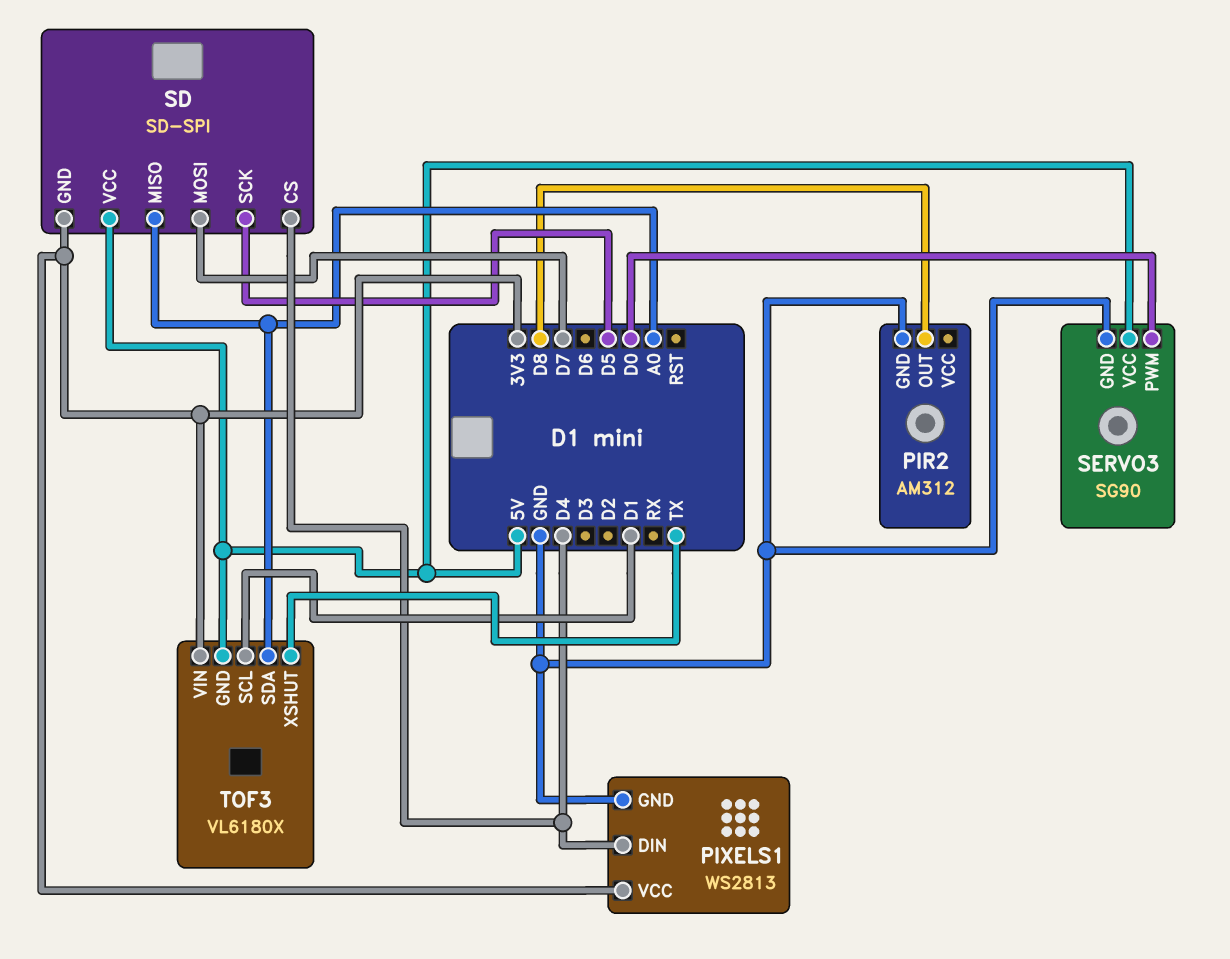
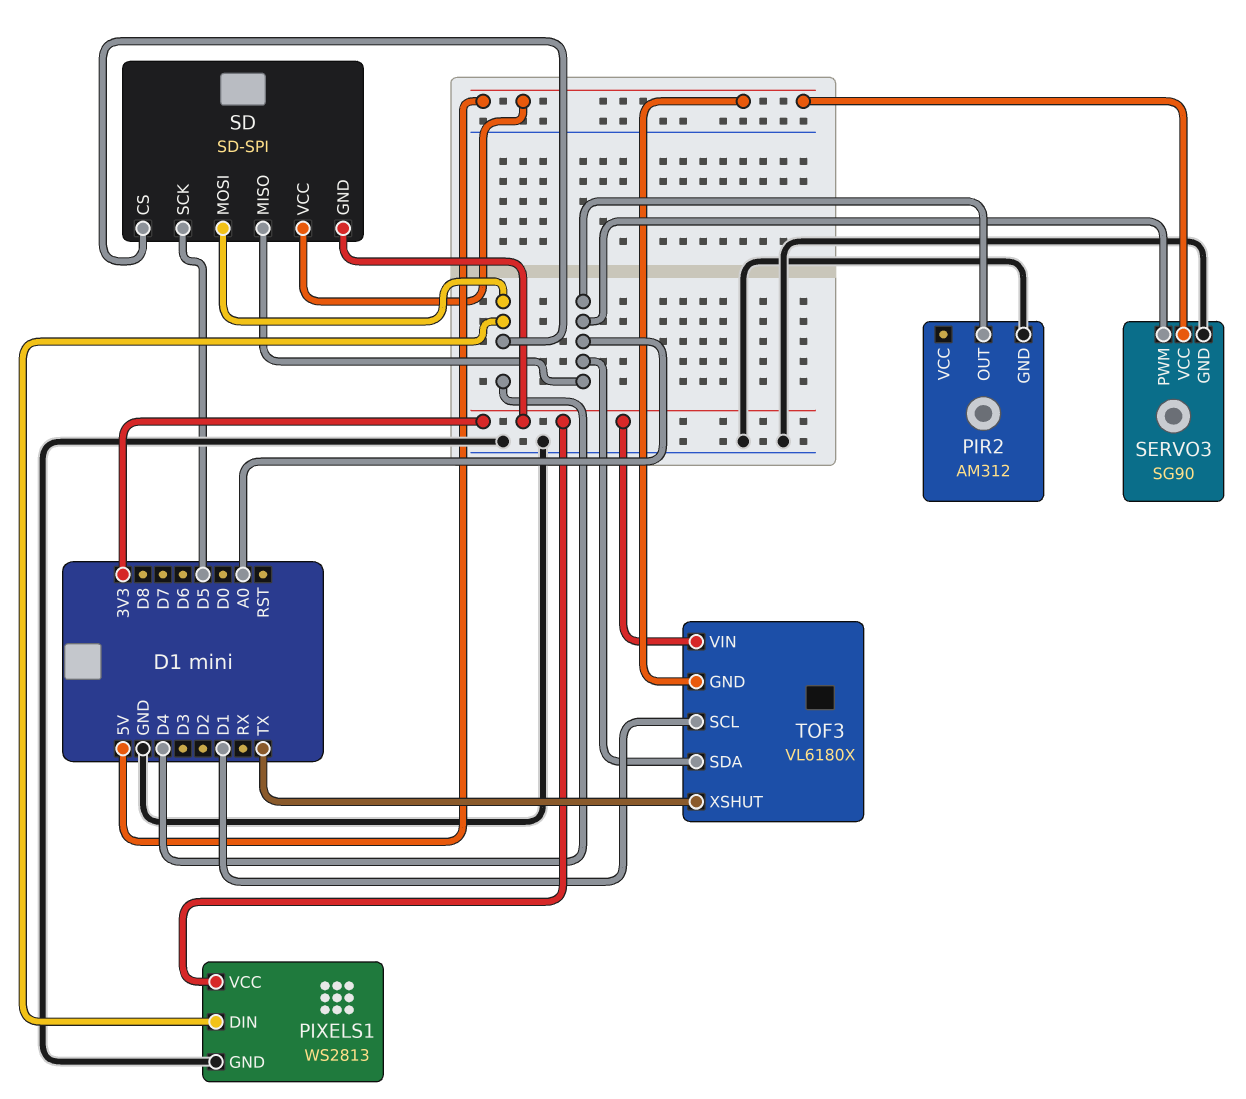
PIR2 pin OUT: D8 -> A0
SD pin MOSI: D7 -> D4
SERVO3 pin PWM: D0 -> A0

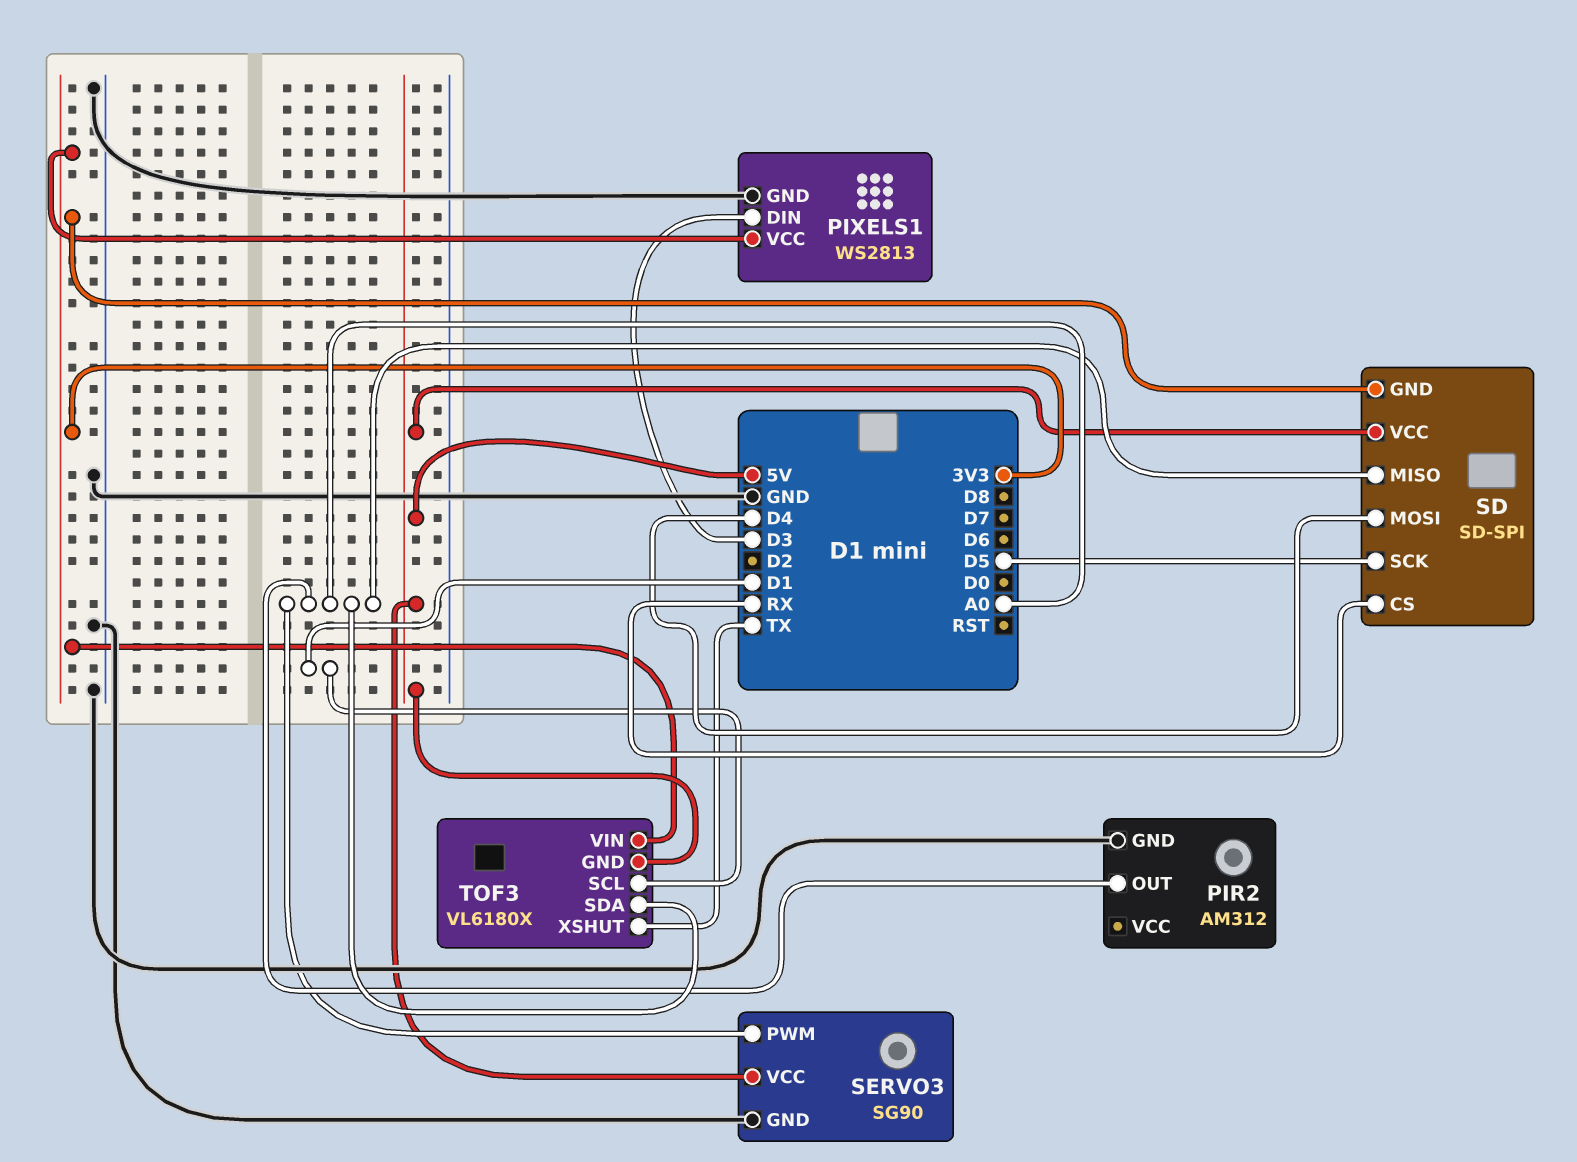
PIXELS1 pin DIN: D4 -> D3
SD pin CS: D4 -> RX

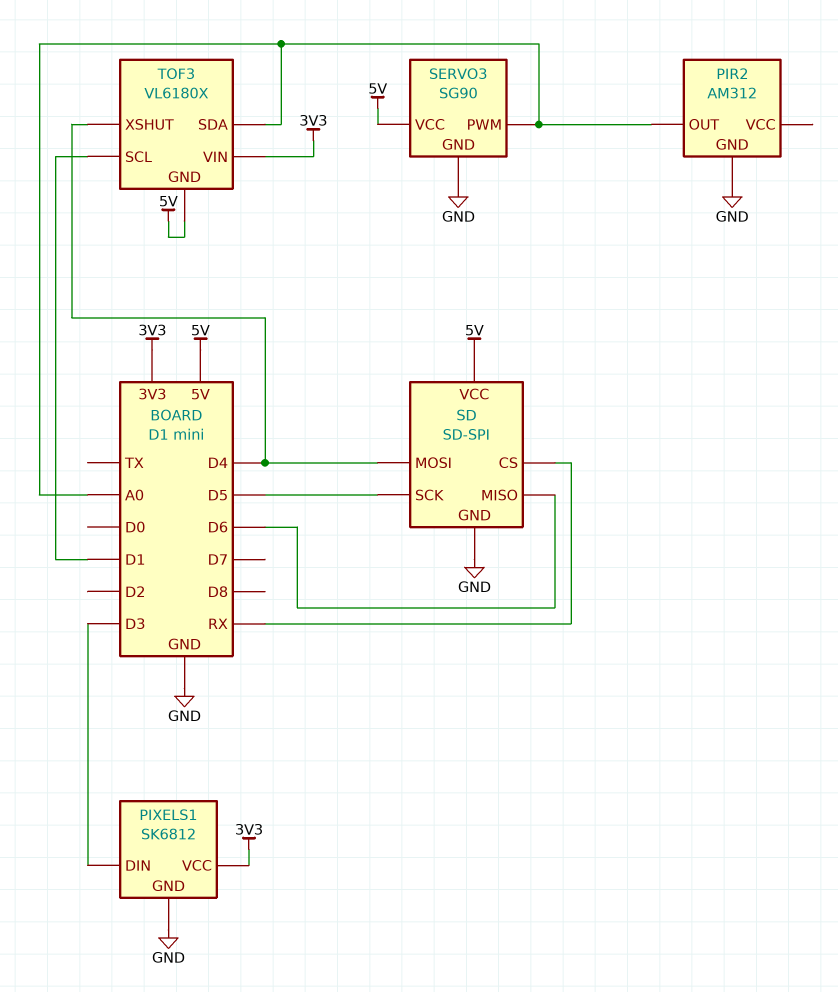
PIXELS1: WS2813 -> SK6812
SD pin GND: 3V3 -> GND
SD pin MISO: A0 -> D6
TOF3 pin XSHUT: TX -> D4

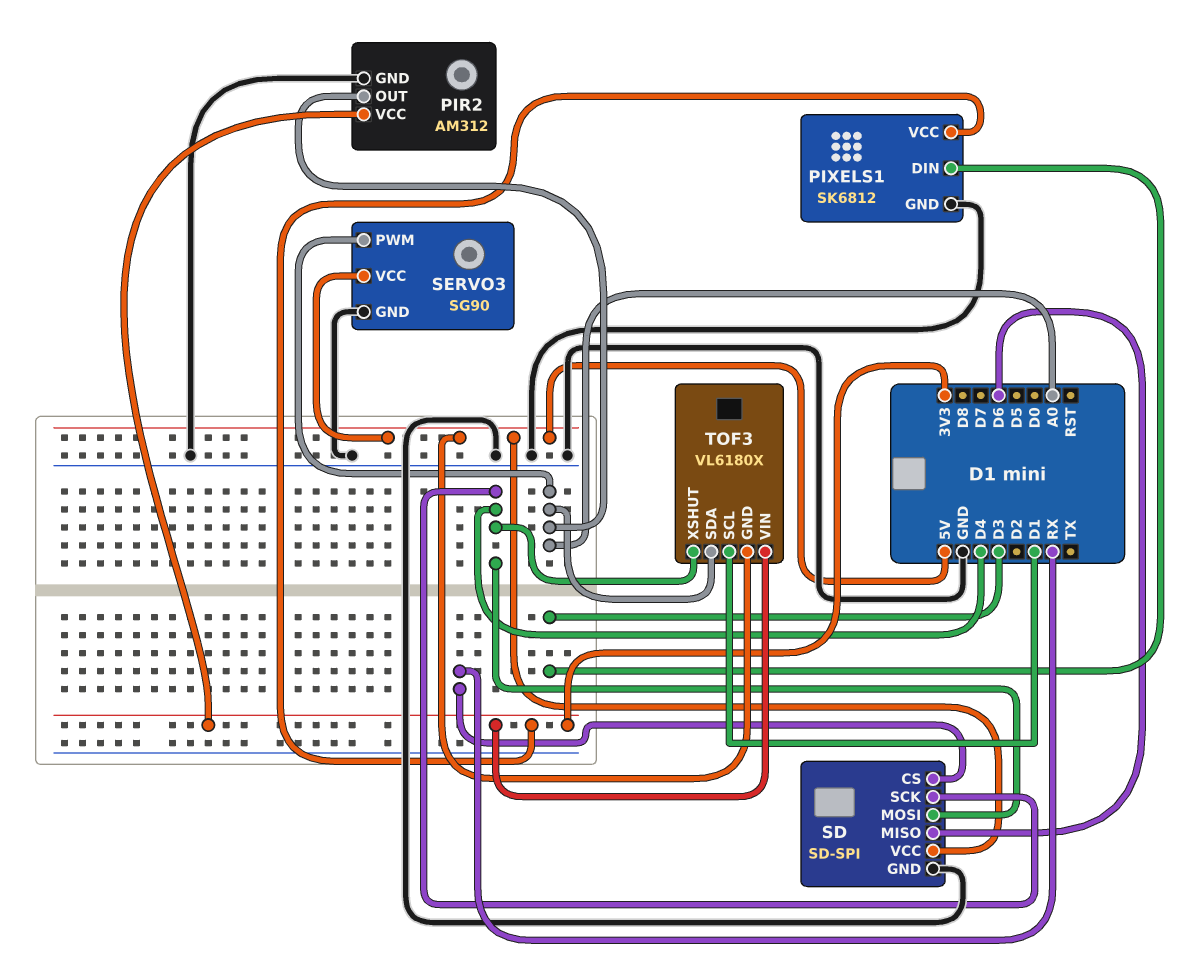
PIR2 pin VCC: none -> 3V3
SD pin SCK: D5 -> D4

